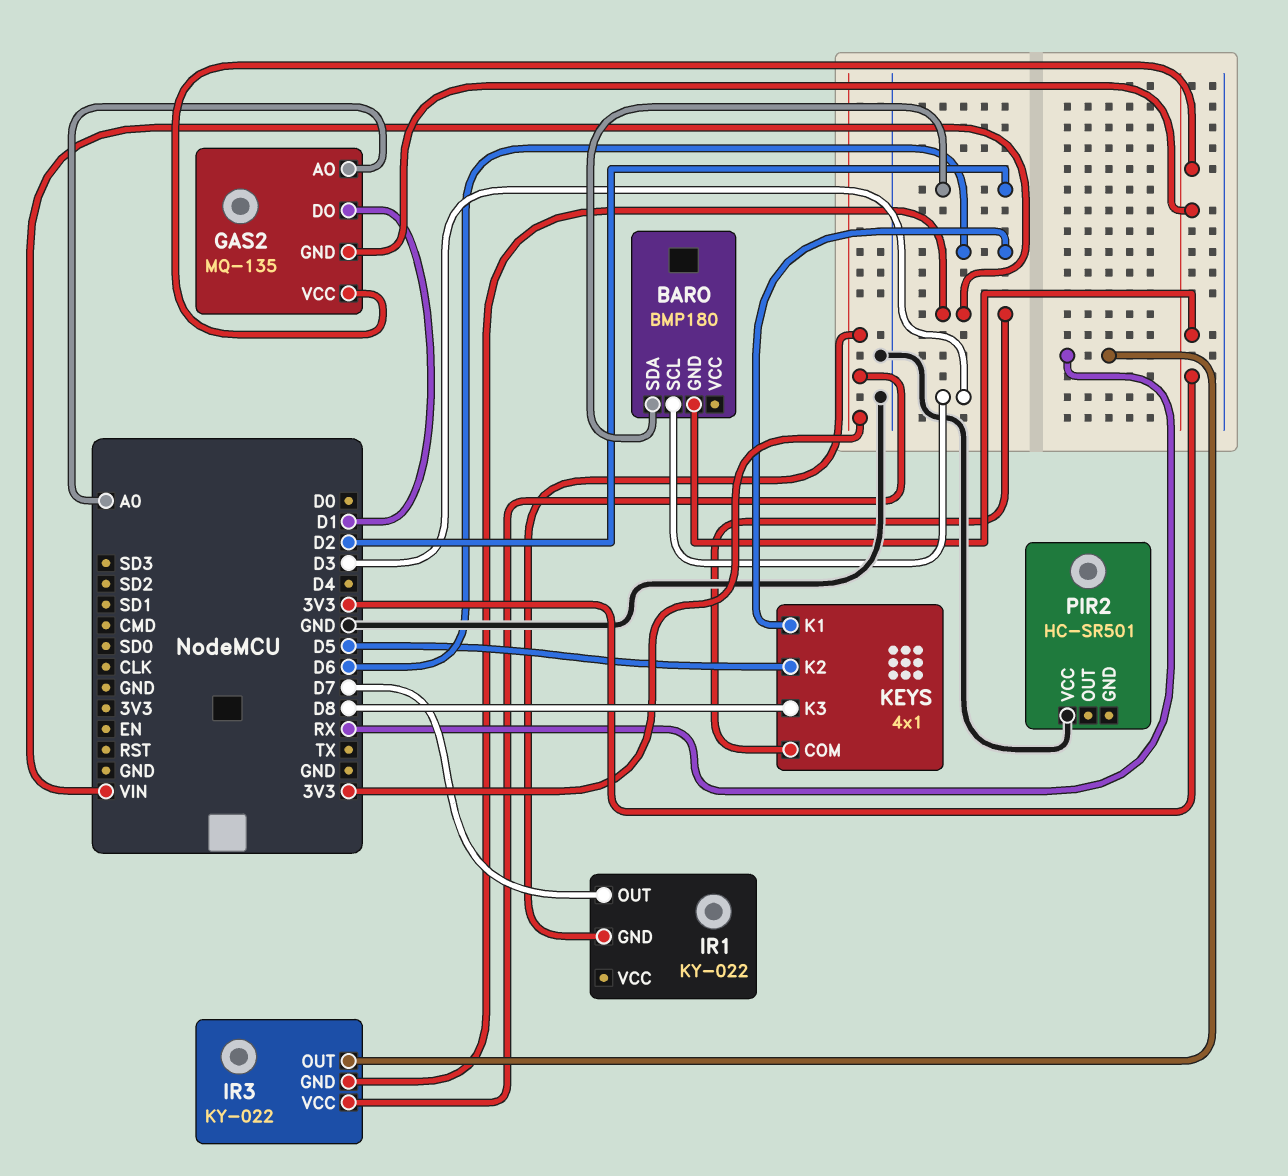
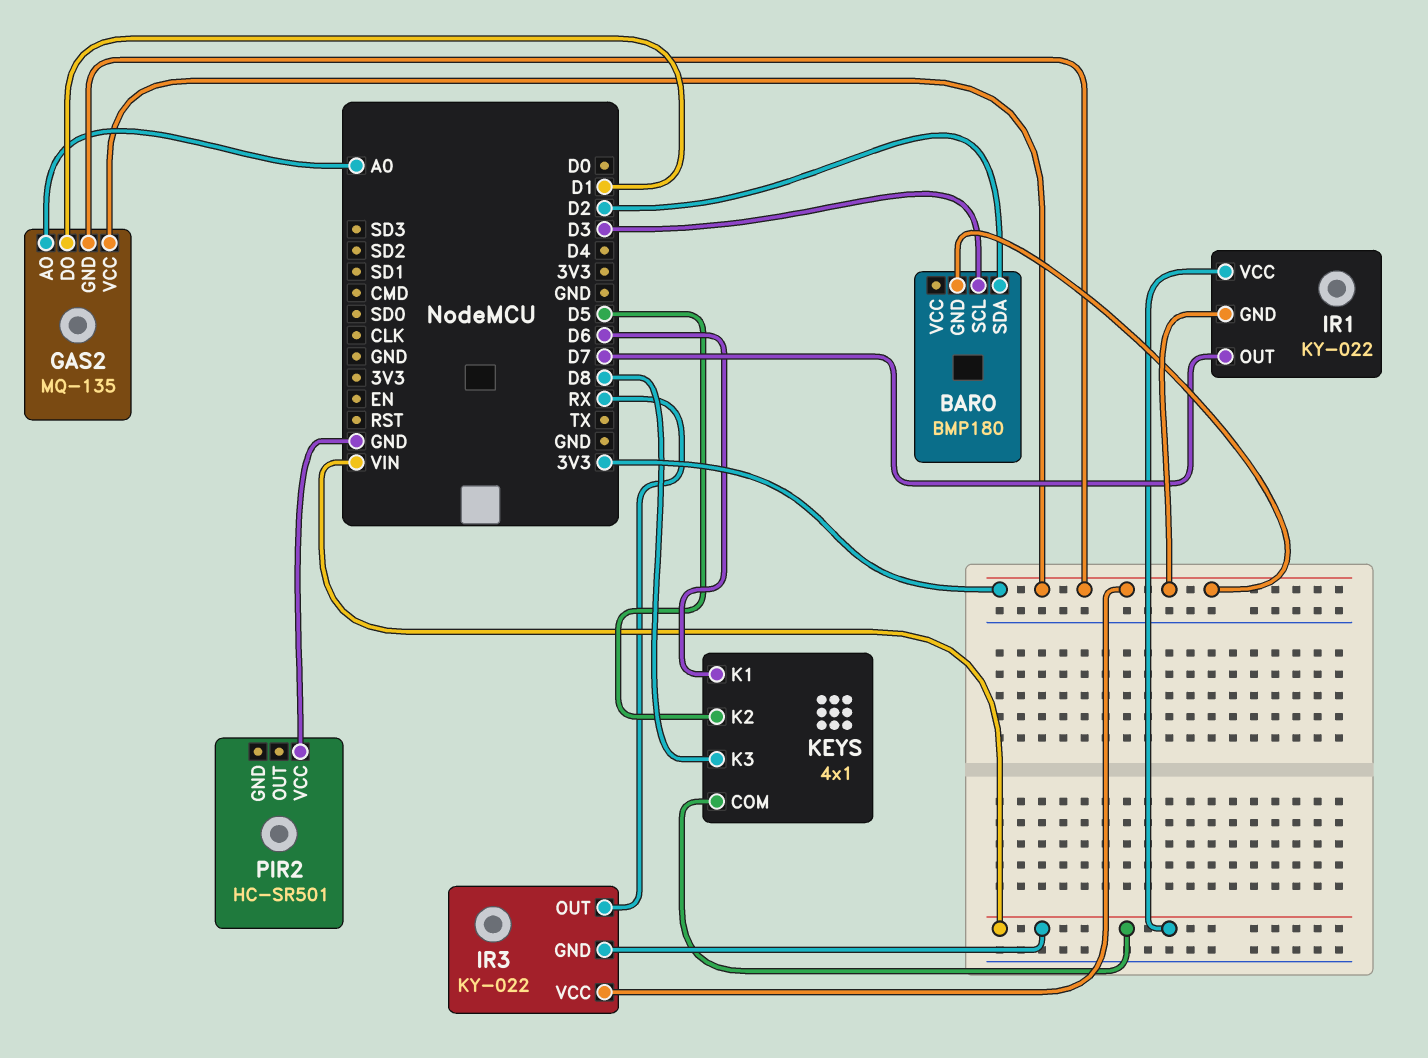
IR1 pin VCC: none -> VIN

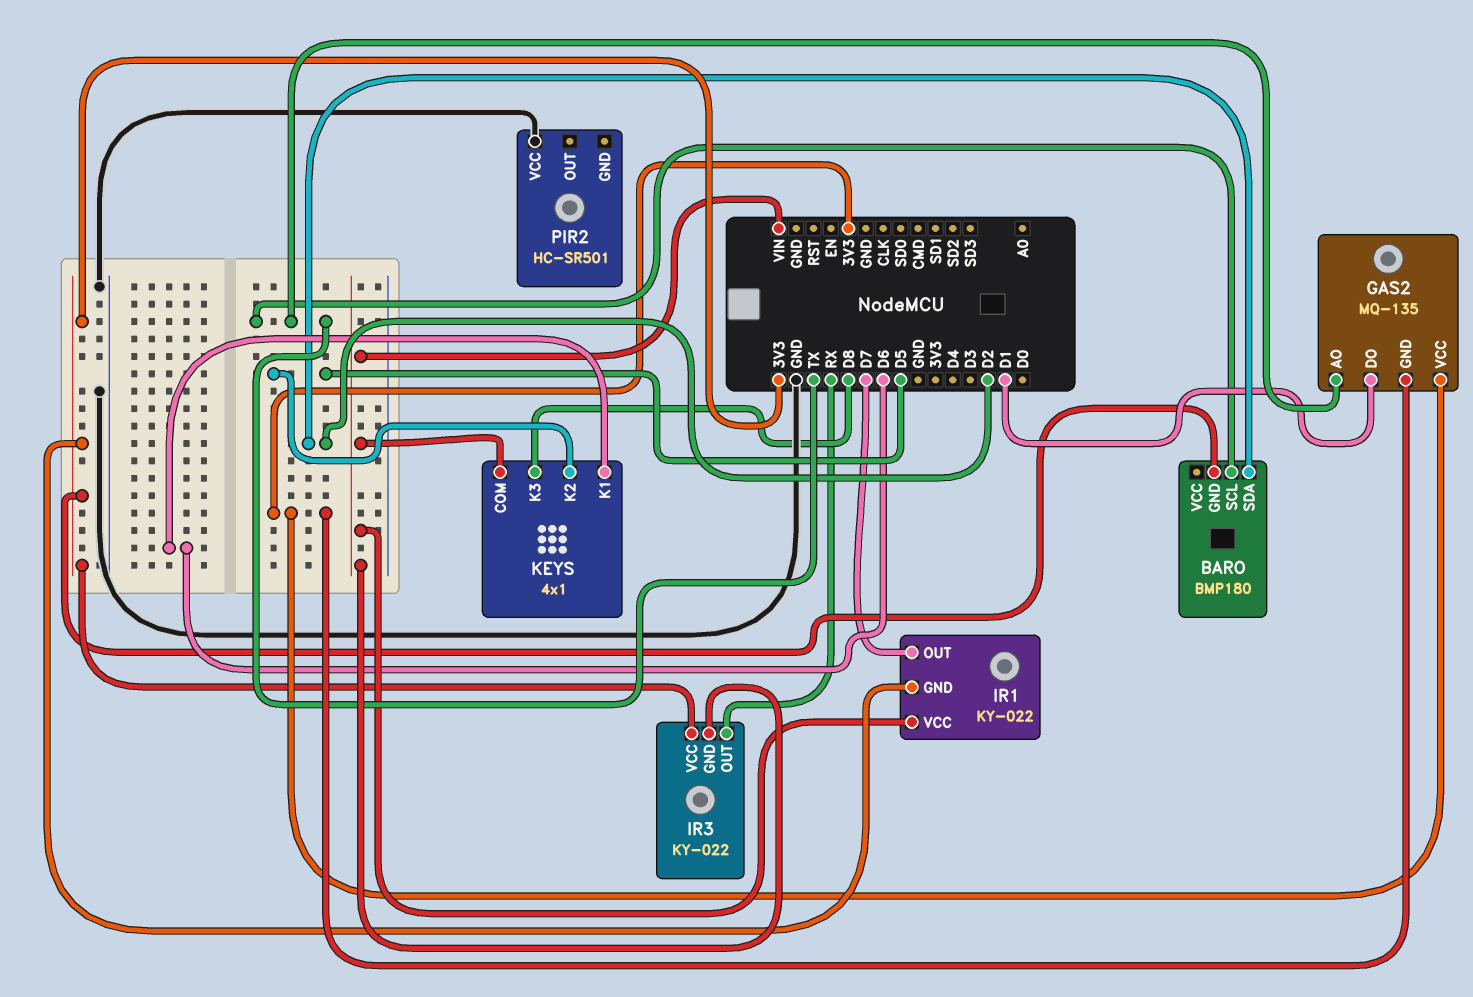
BARO pin SCL: D3 -> TX
GAS2 pin AO: A0 -> TX

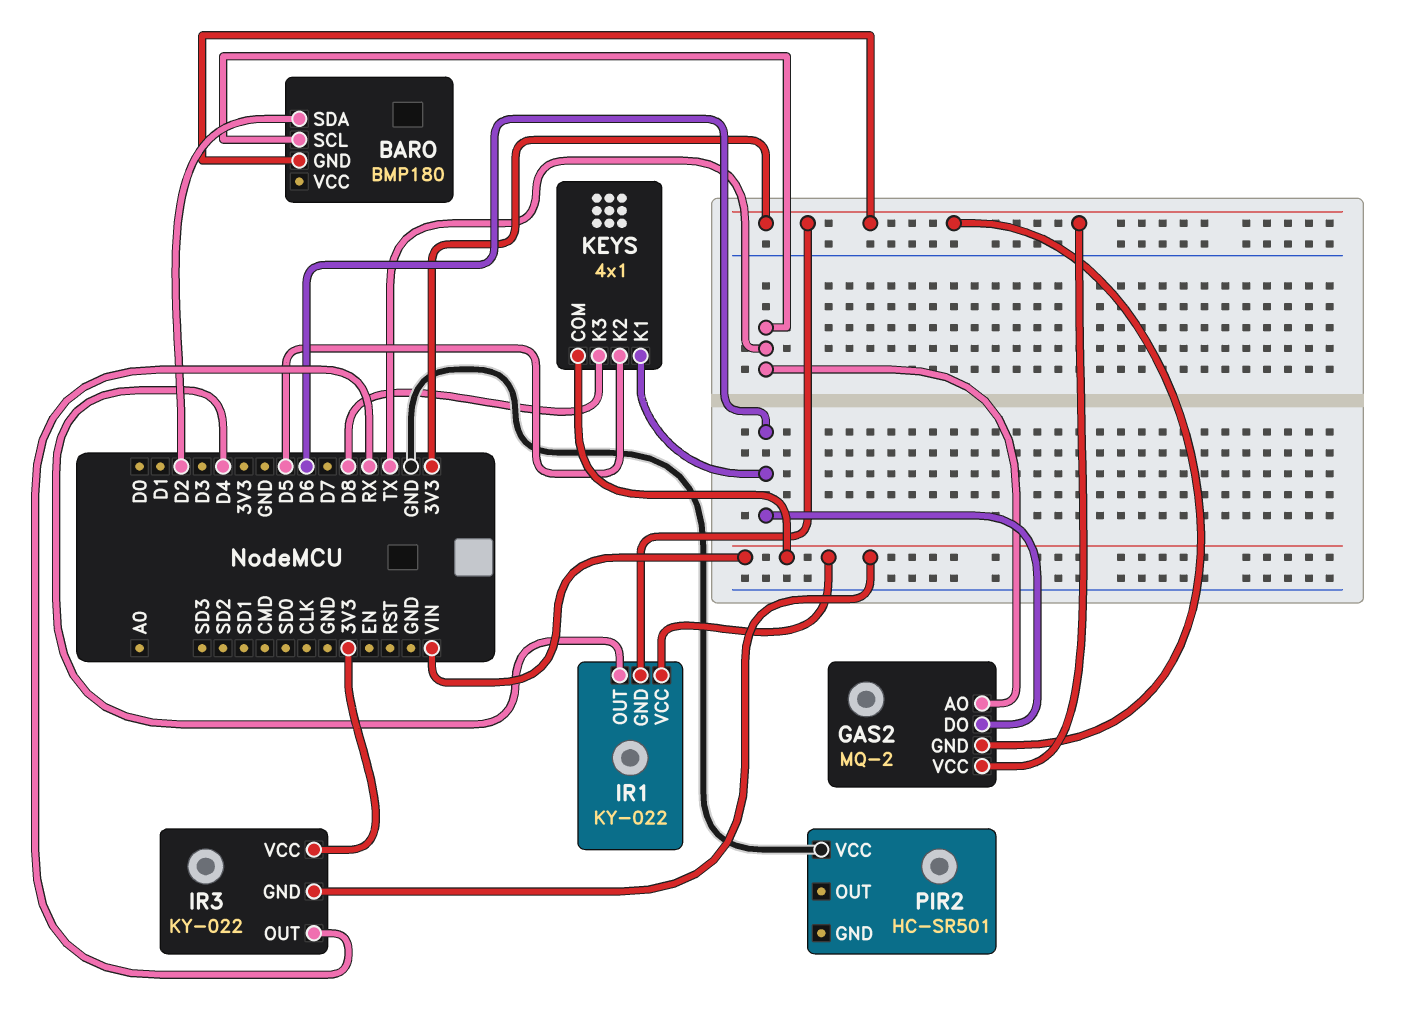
GAS2: MQ-135 -> MQ-2
GAS2 pin DO: D1 -> D6
IR1 pin OUT: D7 -> D4

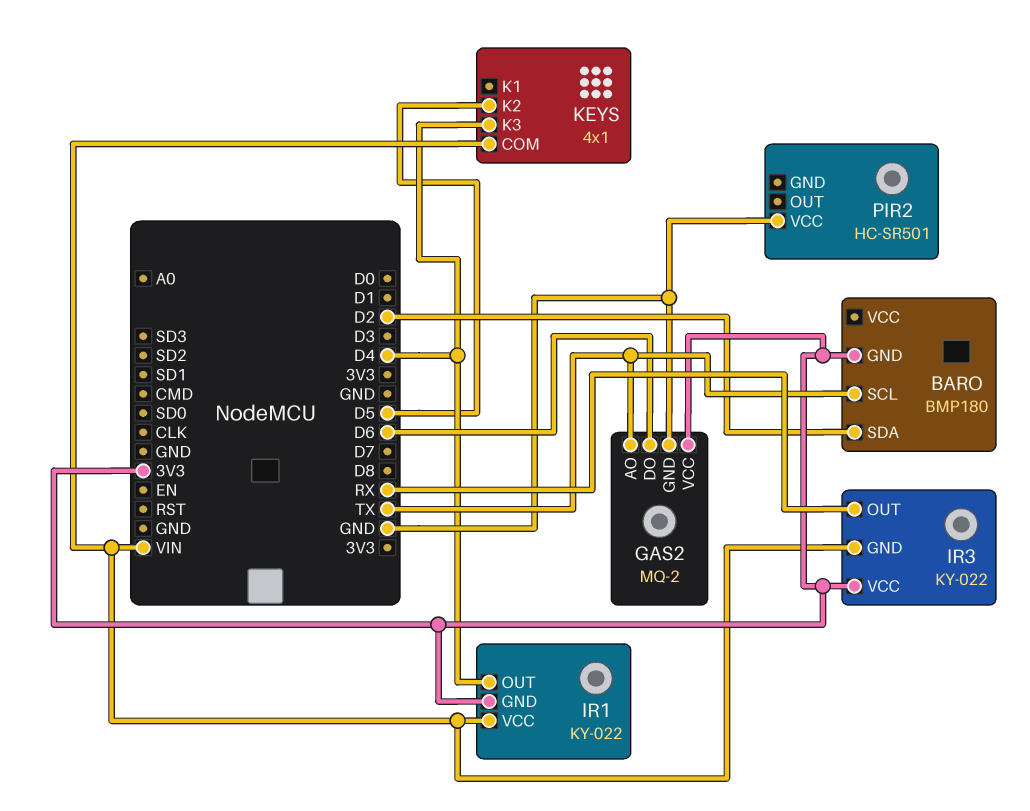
GAS2 pin GND: 3V3 -> GND
KEYS pin K1: D6 -> none
KEYS pin K3: D8 -> D4

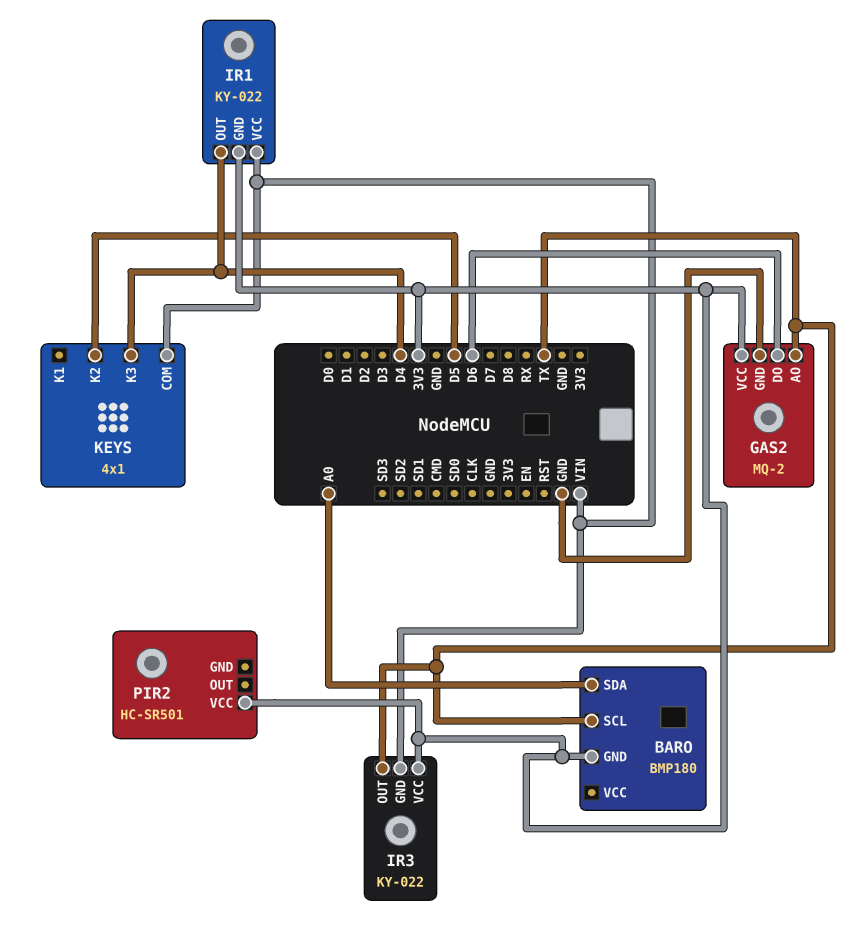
BARO pin SDA: D2 -> A0
IR3 pin OUT: RX -> TX
PIR2 pin VCC: GND -> 3V3

